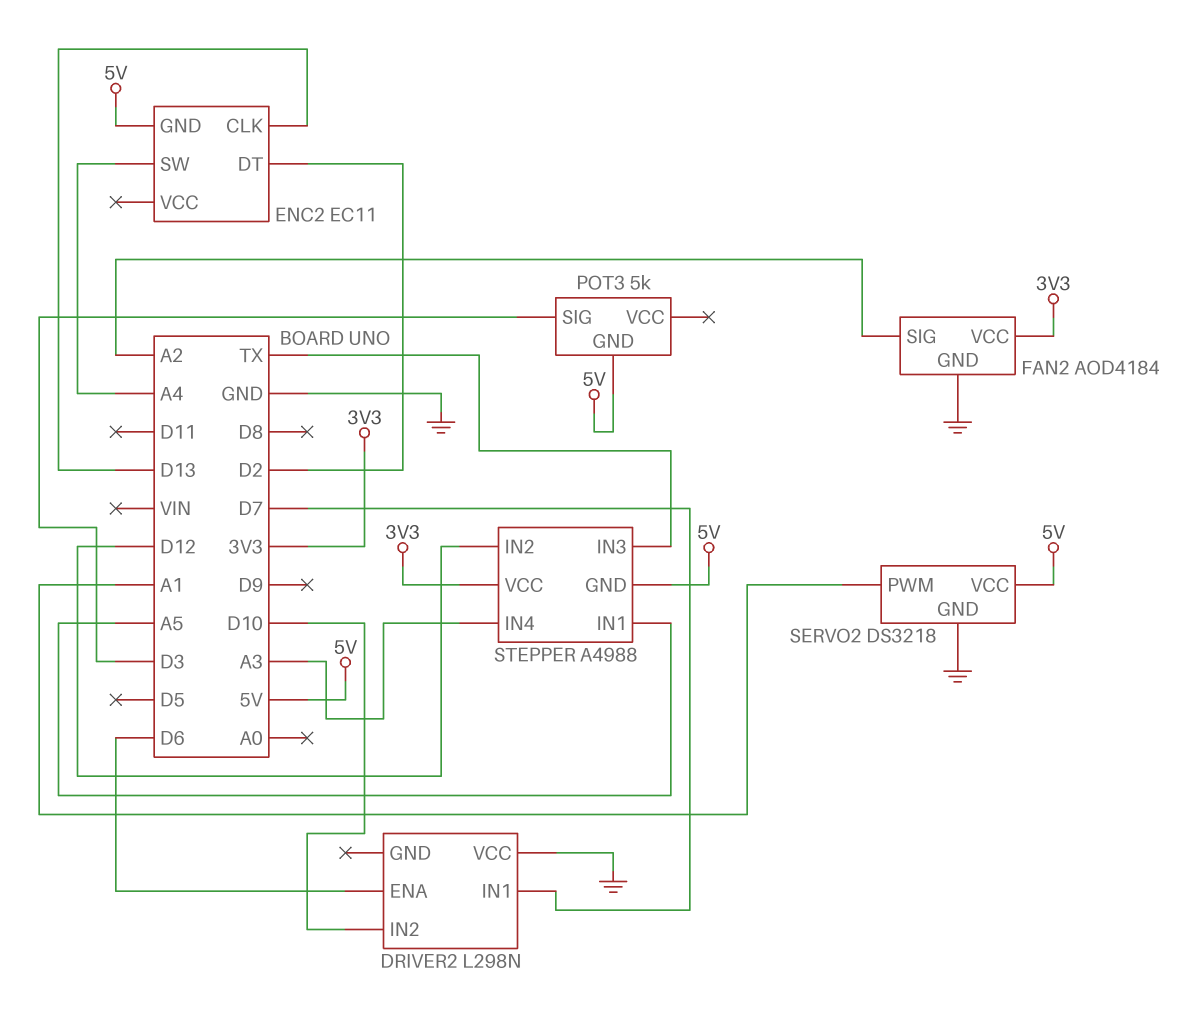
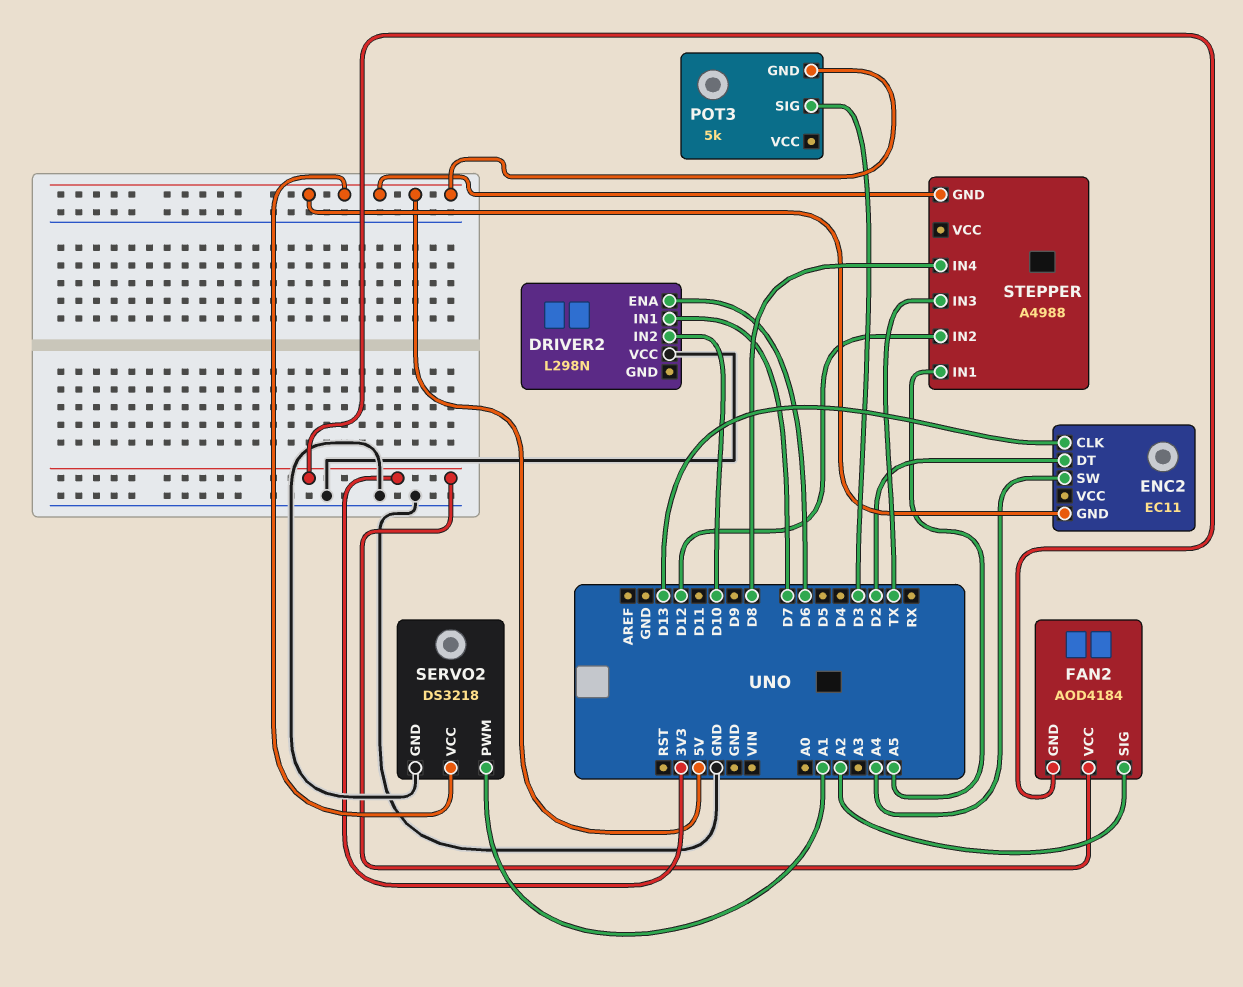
FAN2 pin GND: GND -> 3V3
STEPPER pin IN4: A3 -> D8
STEPPER pin VCC: 3V3 -> none

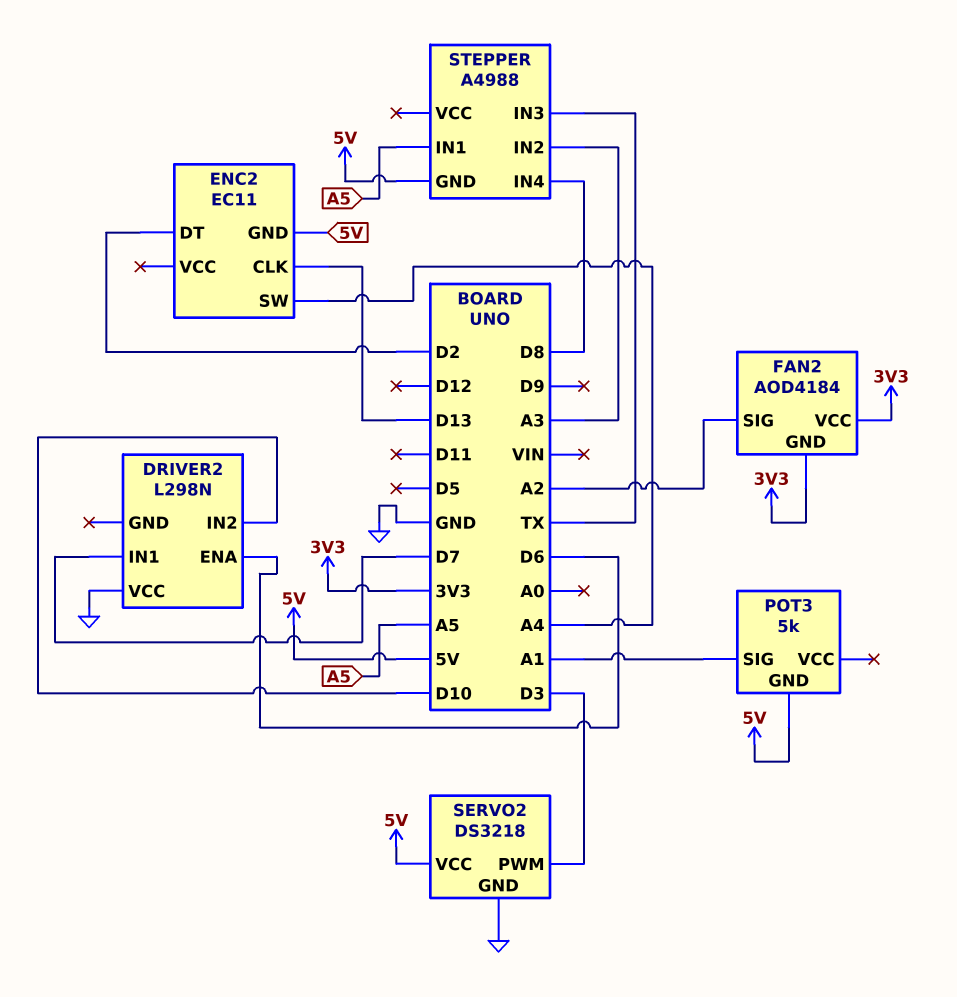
POT3 pin SIG: D3 -> A1
SERVO2 pin PWM: A1 -> D3
STEPPER pin IN2: D12 -> A3

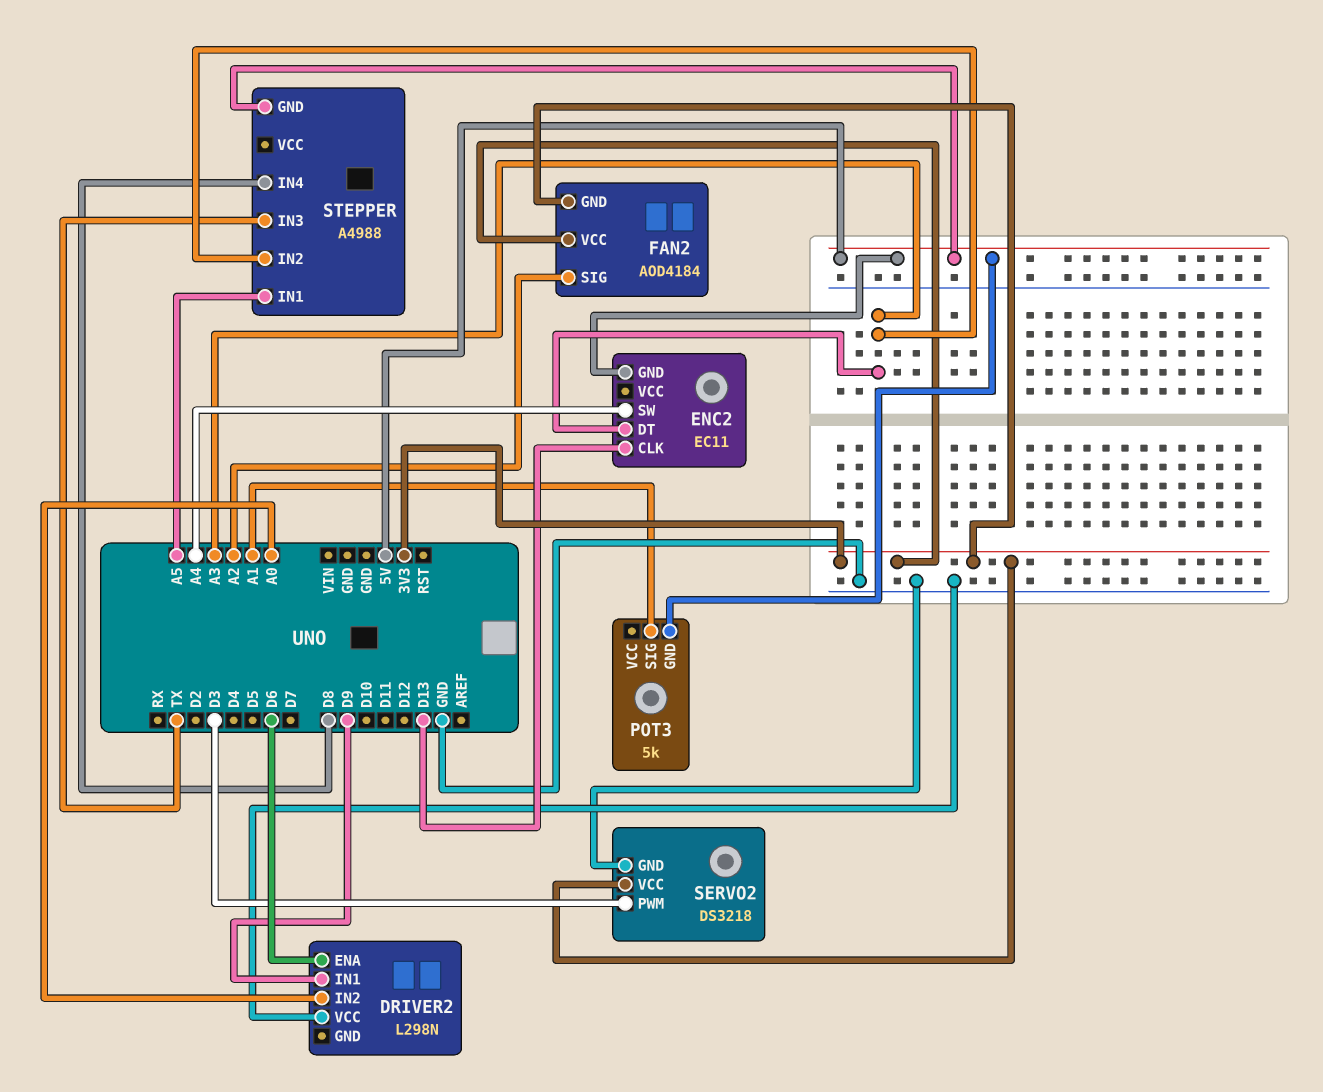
DRIVER2 pin IN1: D7 -> D9
DRIVER2 pin IN2: D10 -> A0
ENC2 pin DT: D2 -> A3
SERVO2 pin VCC: 5V -> 3V3

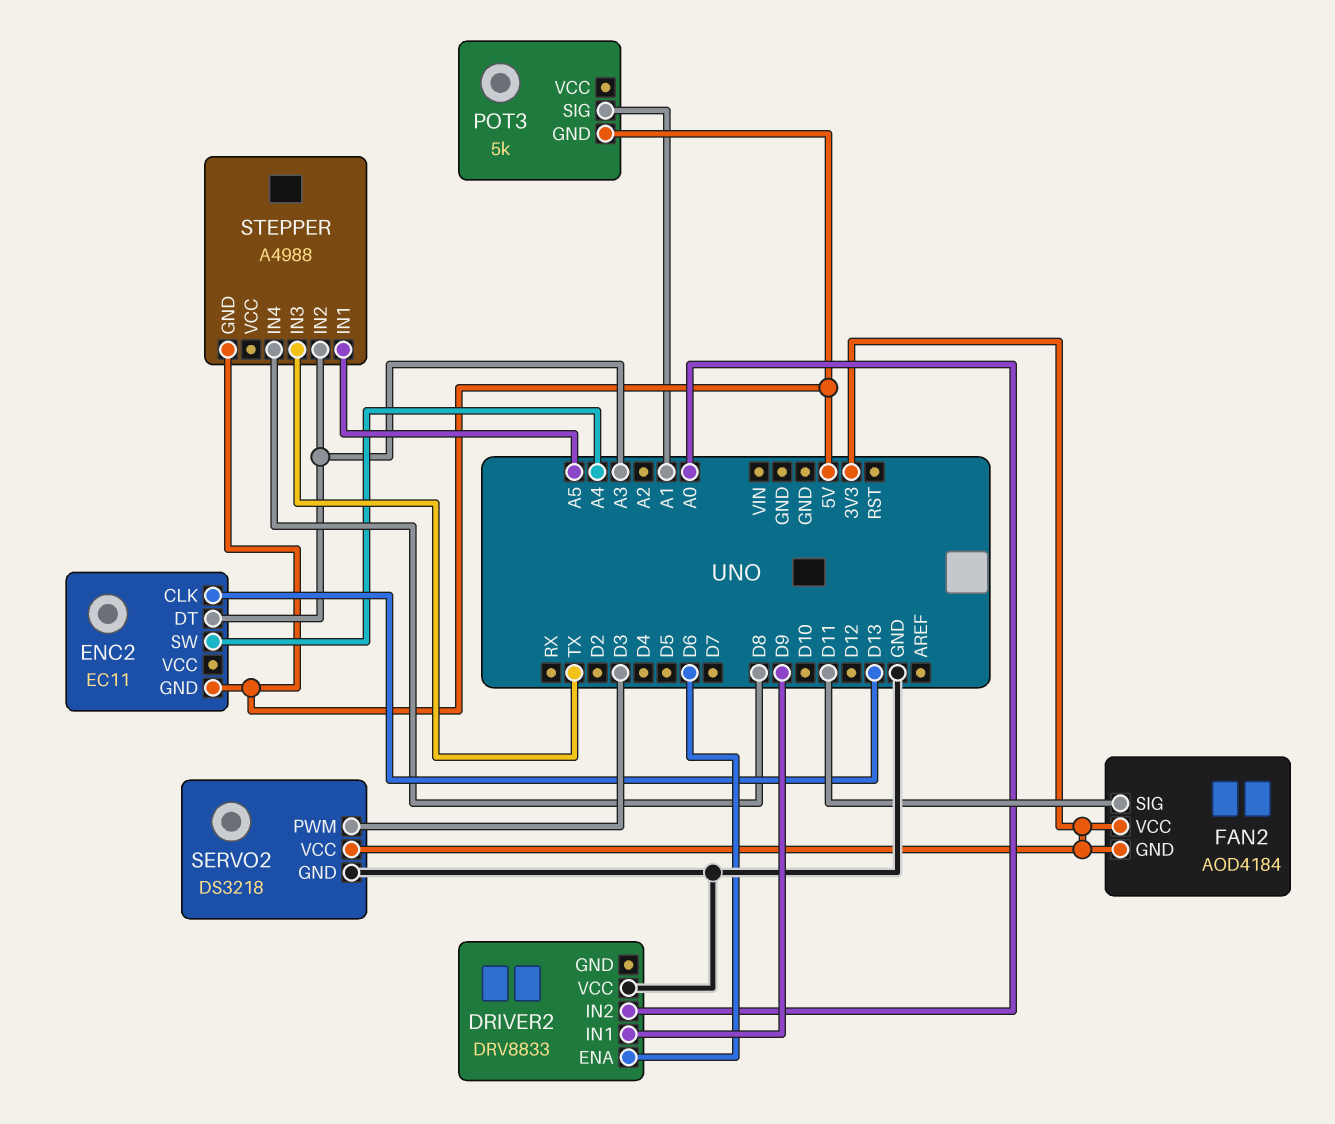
DRIVER2: L298N -> DRV8833
FAN2 pin SIG: A2 -> D11

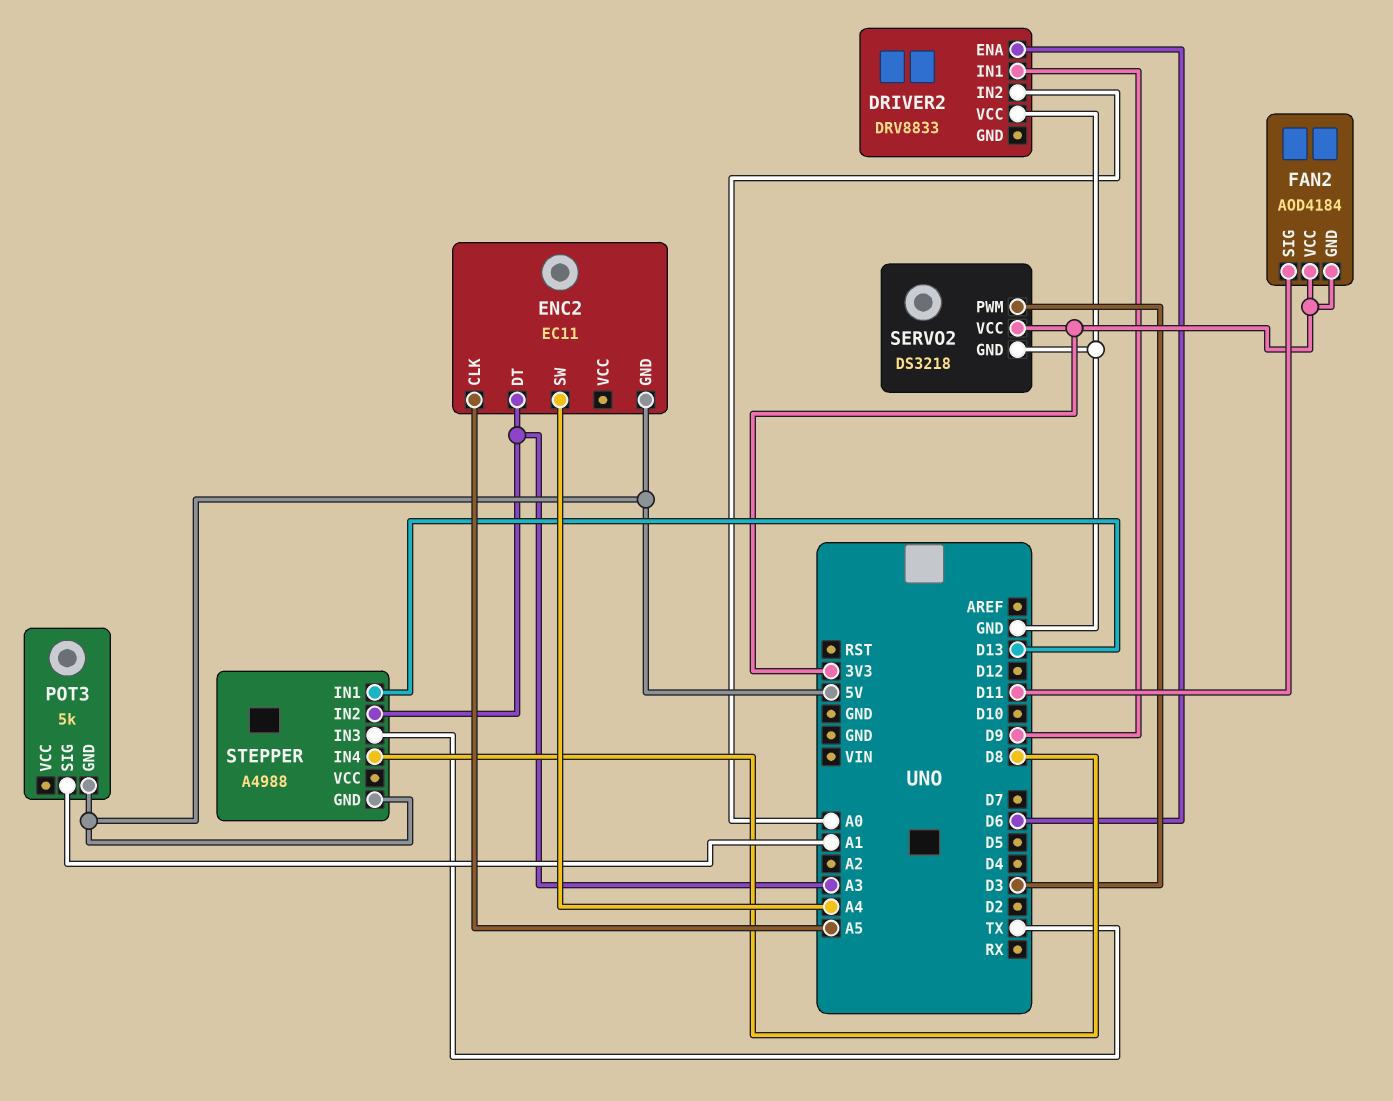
ENC2 pin CLK: D13 -> A5
STEPPER pin IN1: A5 -> D13

